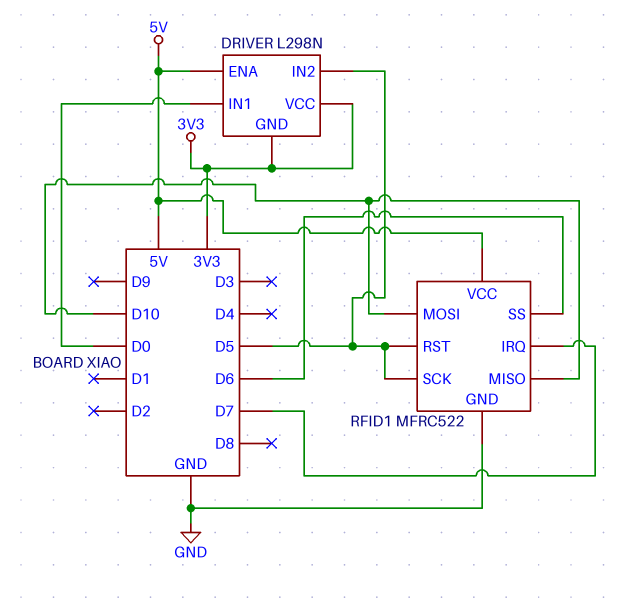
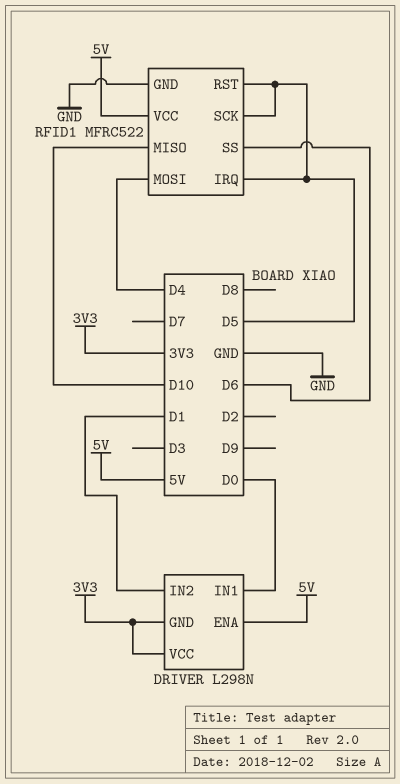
DRIVER pin IN2: D5 -> D1
RFID1 pin IRQ: D7 -> D5
RFID1 pin MOSI: D10 -> D4

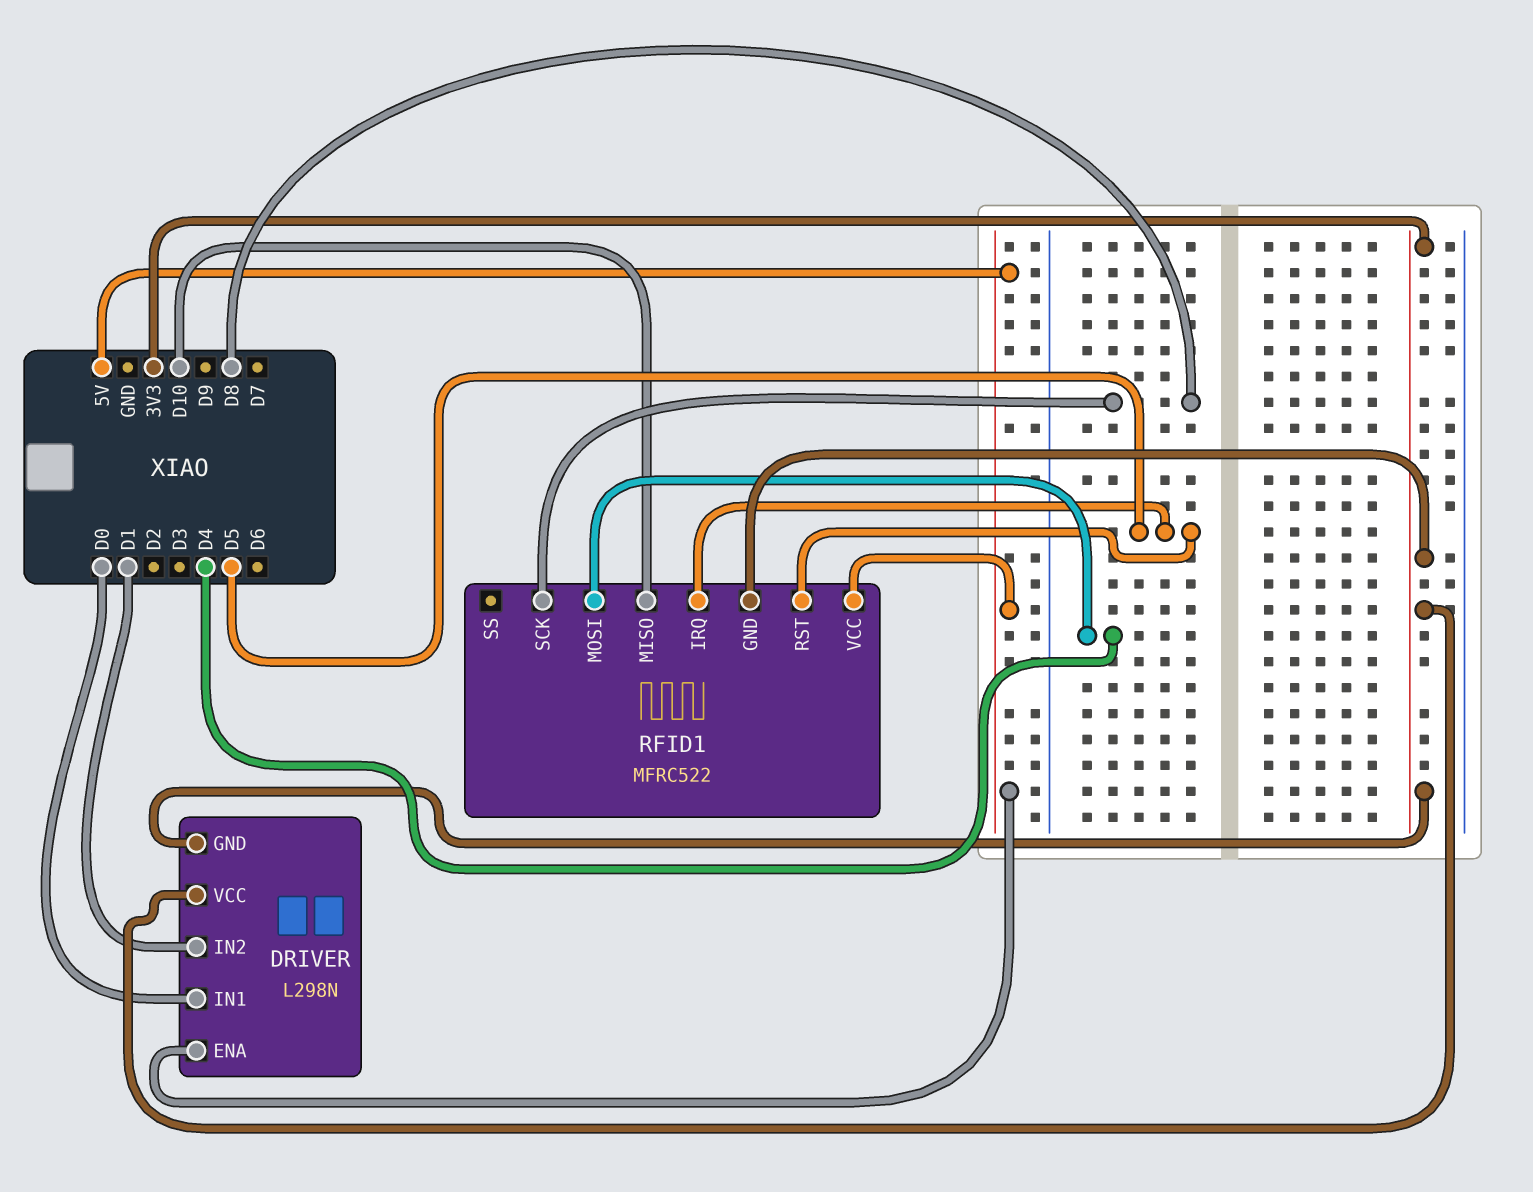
RFID1 pin GND: GND -> 3V3
RFID1 pin SCK: D5 -> D8
RFID1 pin SS: D6 -> none

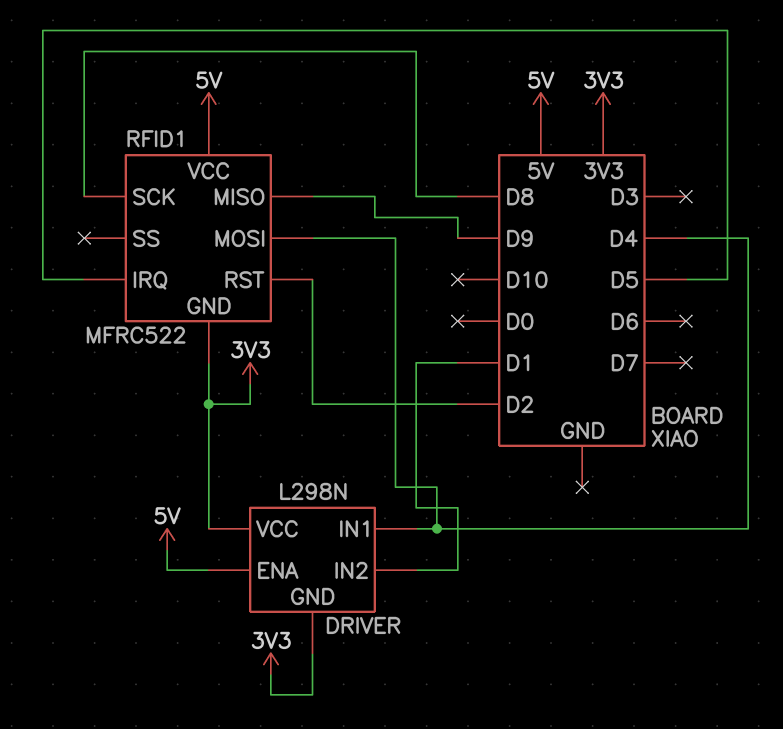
DRIVER pin IN1: D0 -> D4
RFID1 pin MISO: D10 -> D9
RFID1 pin RST: D5 -> D2

